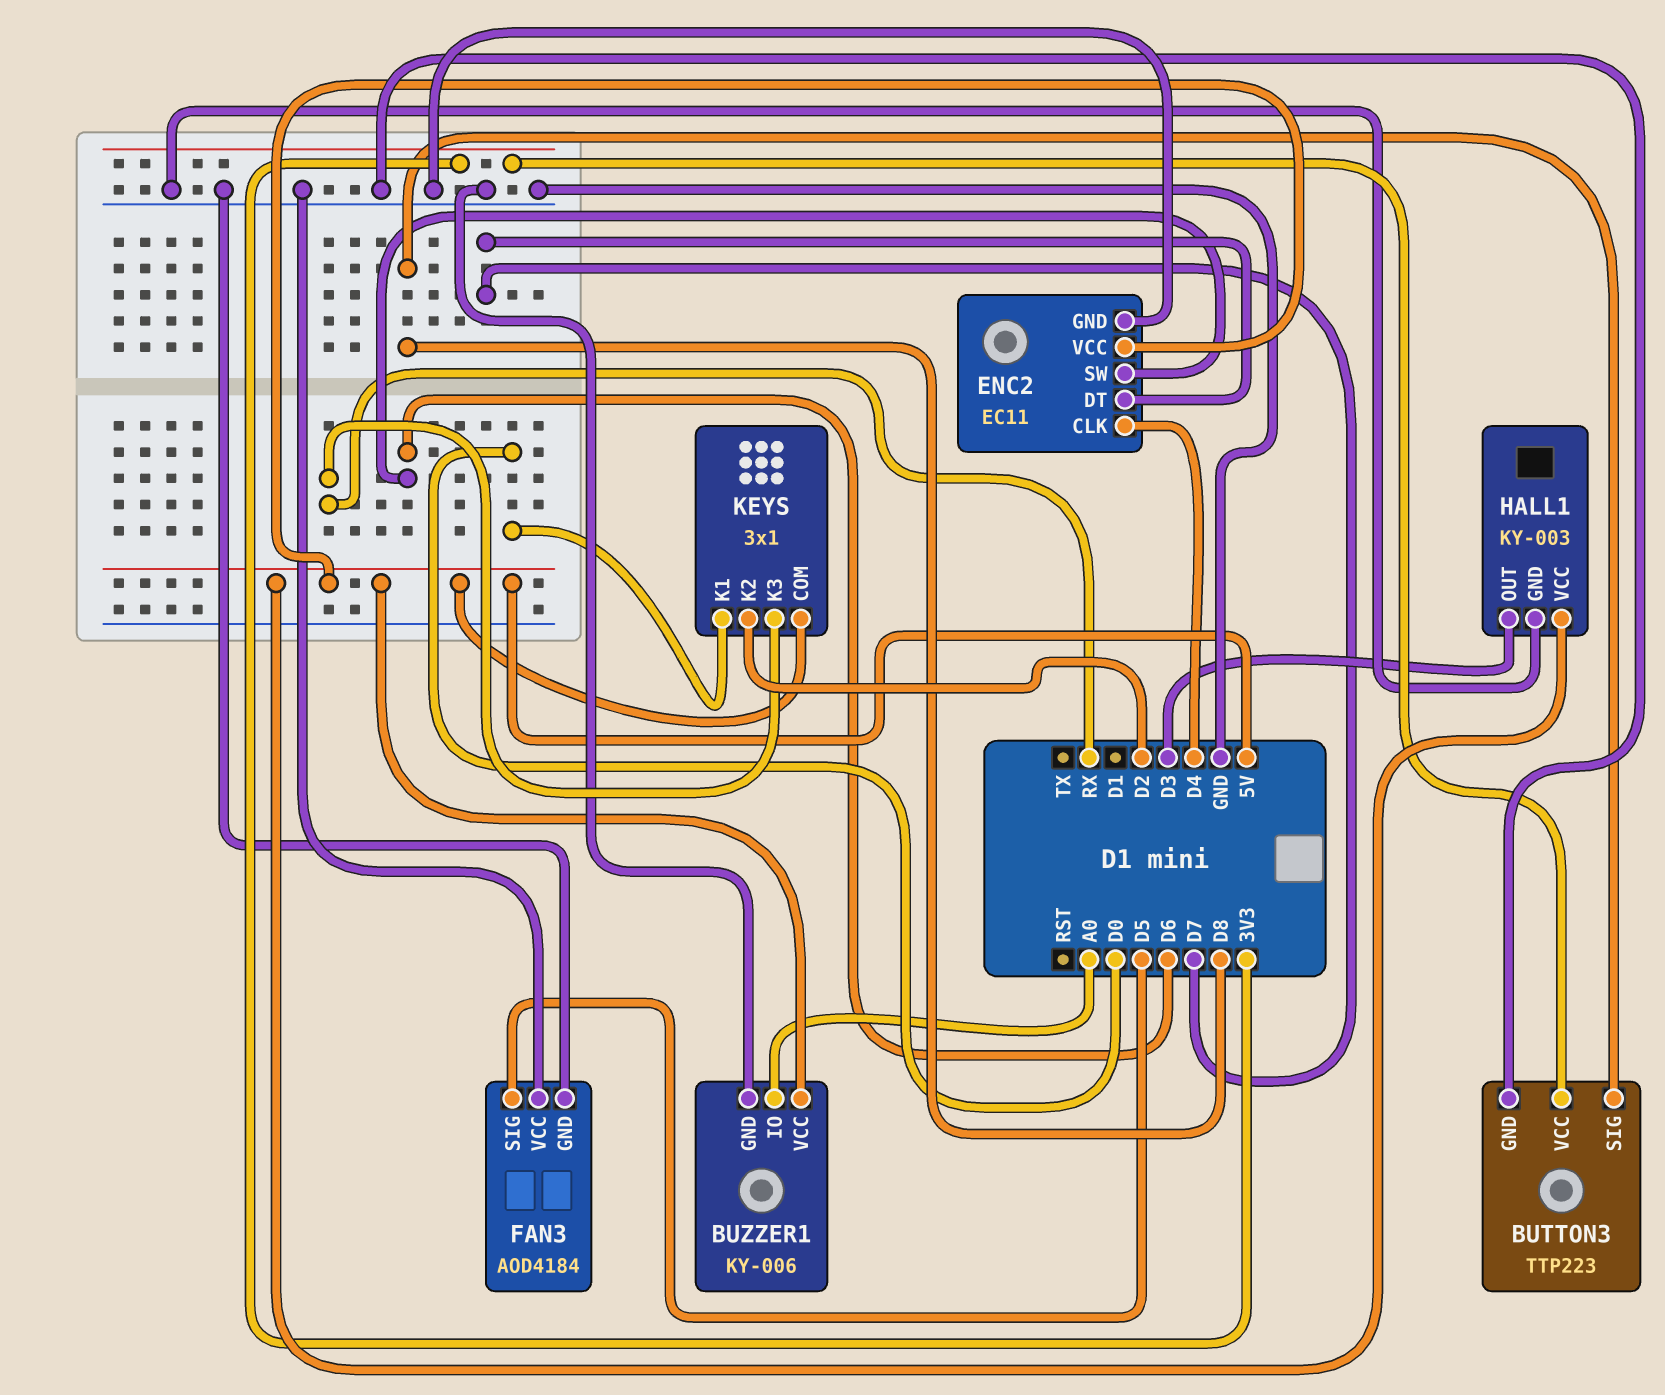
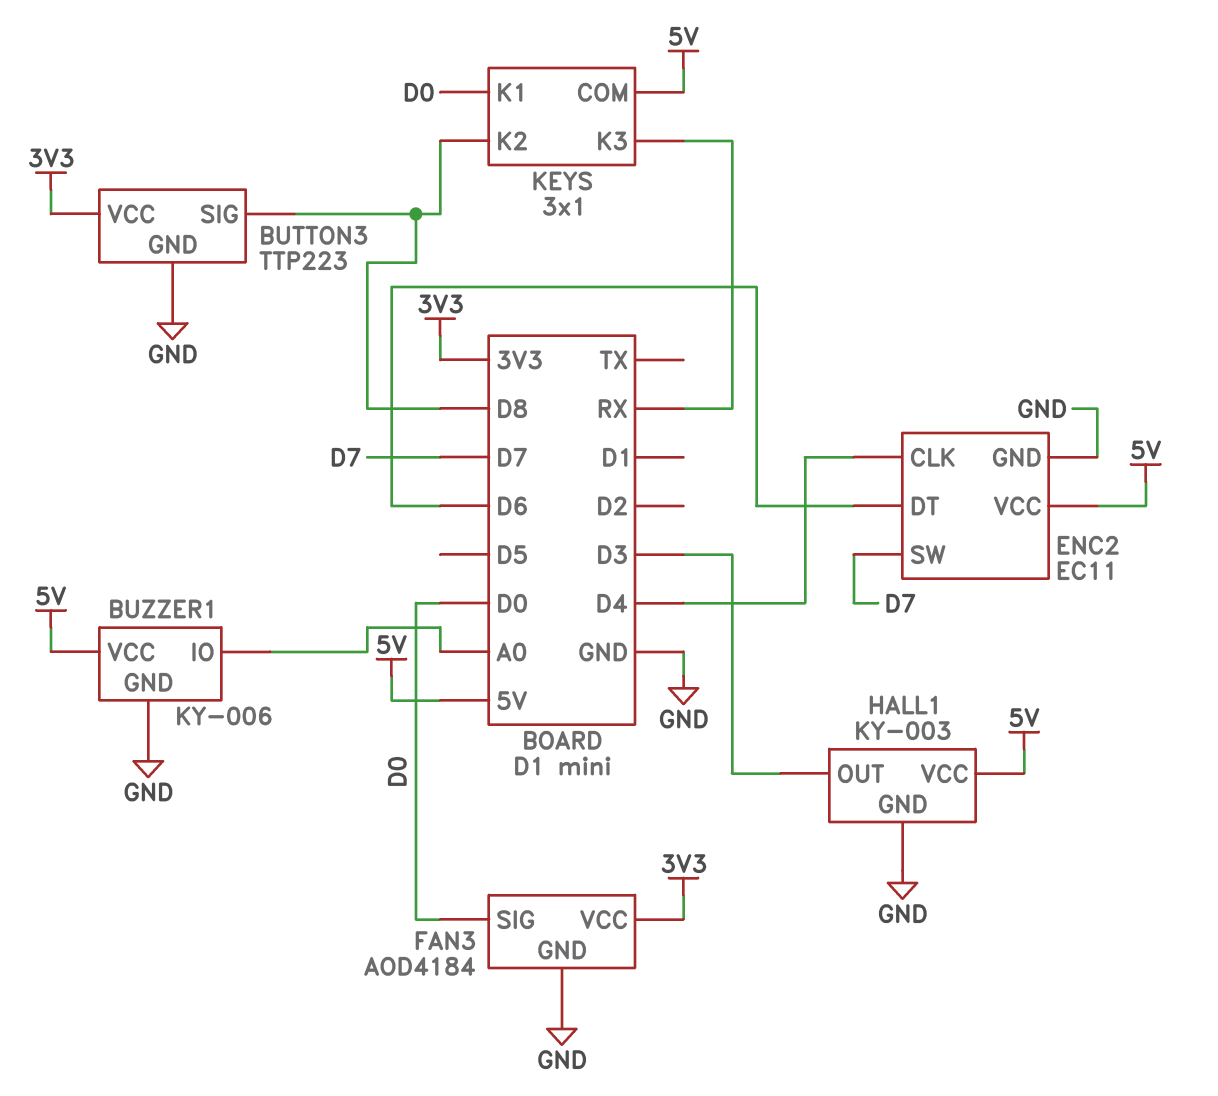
ENC2 pin DT: D7 -> D6
ENC2 pin SW: D6 -> D7
FAN3 pin SIG: D5 -> D0
FAN3 pin VCC: GND -> 3V3
KEYS pin K2: D2 -> D8

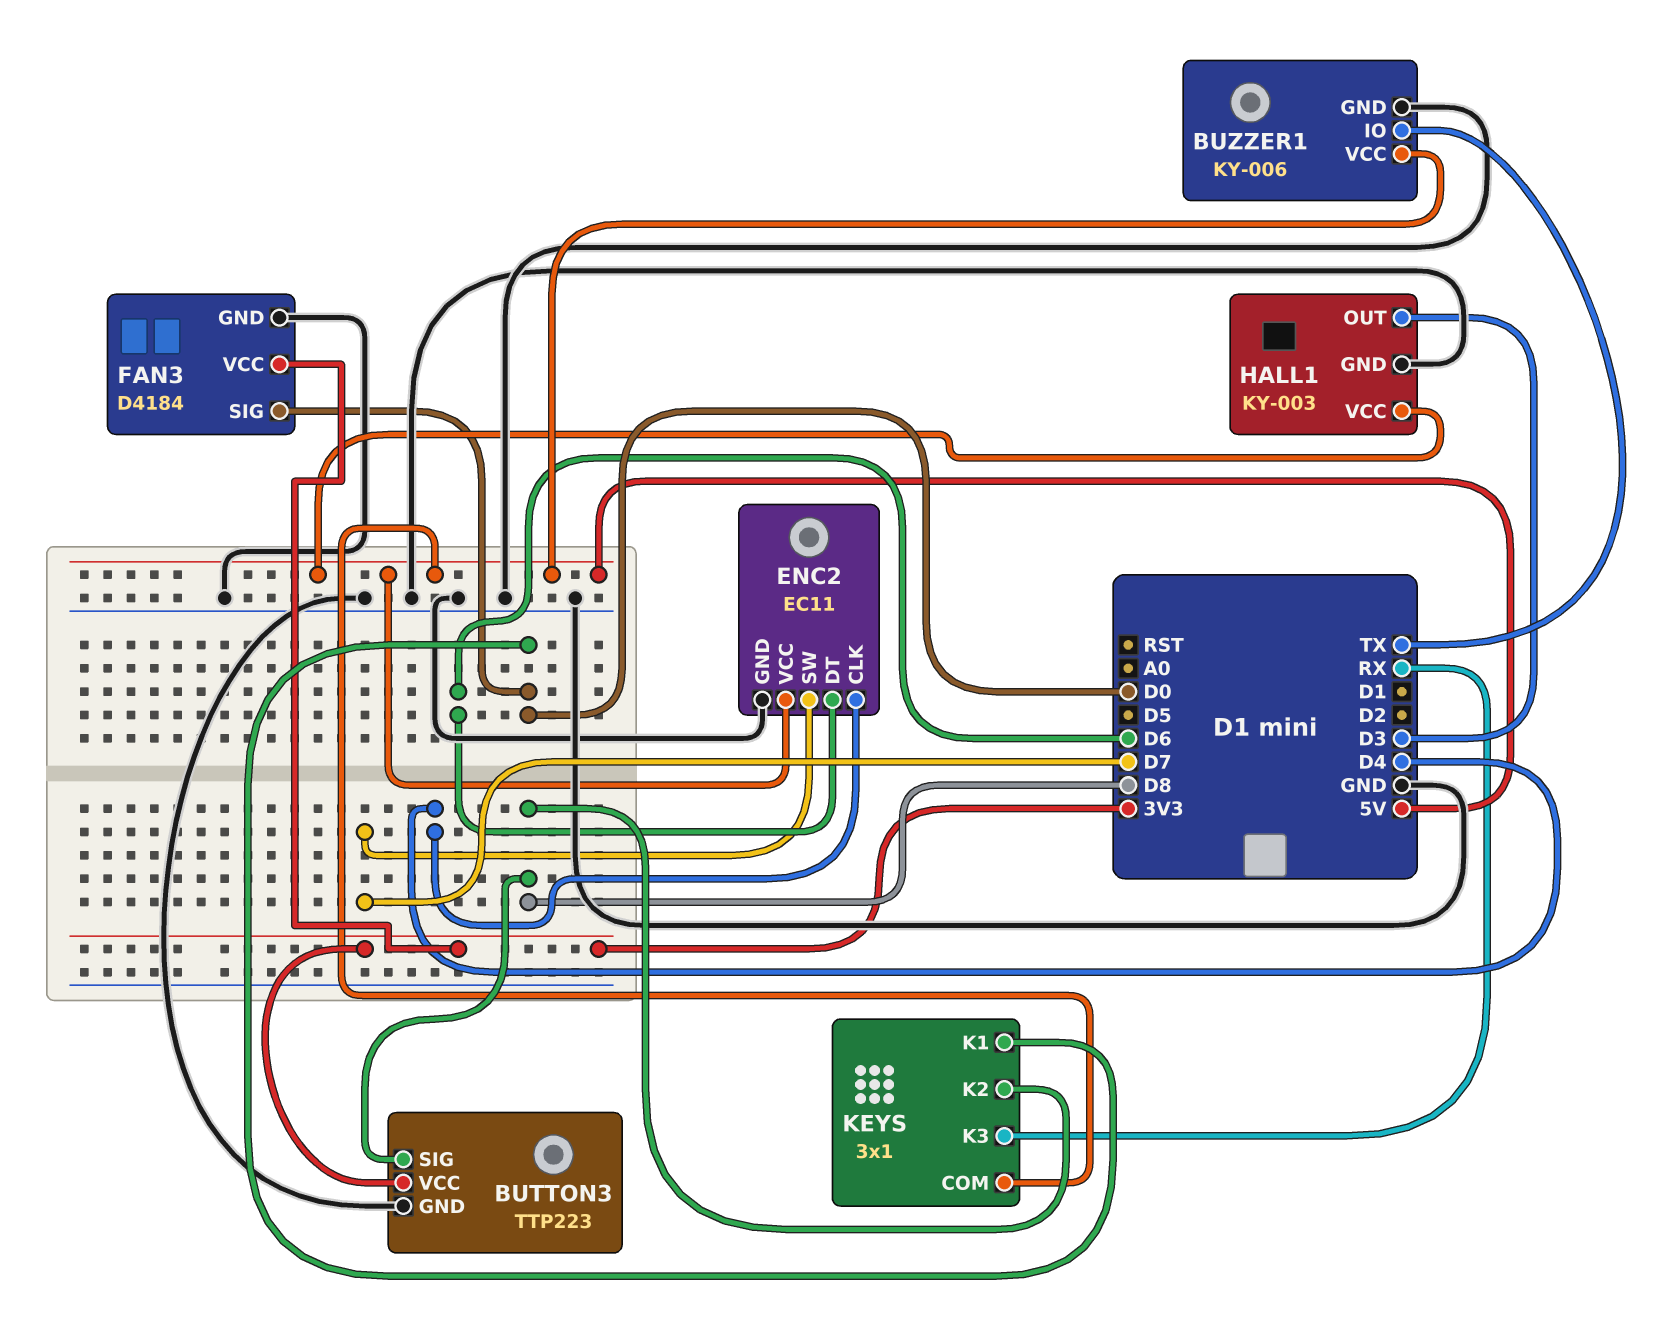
BUZZER1 pin IO: A0 -> TX
FAN3: AOD4184 -> D4184

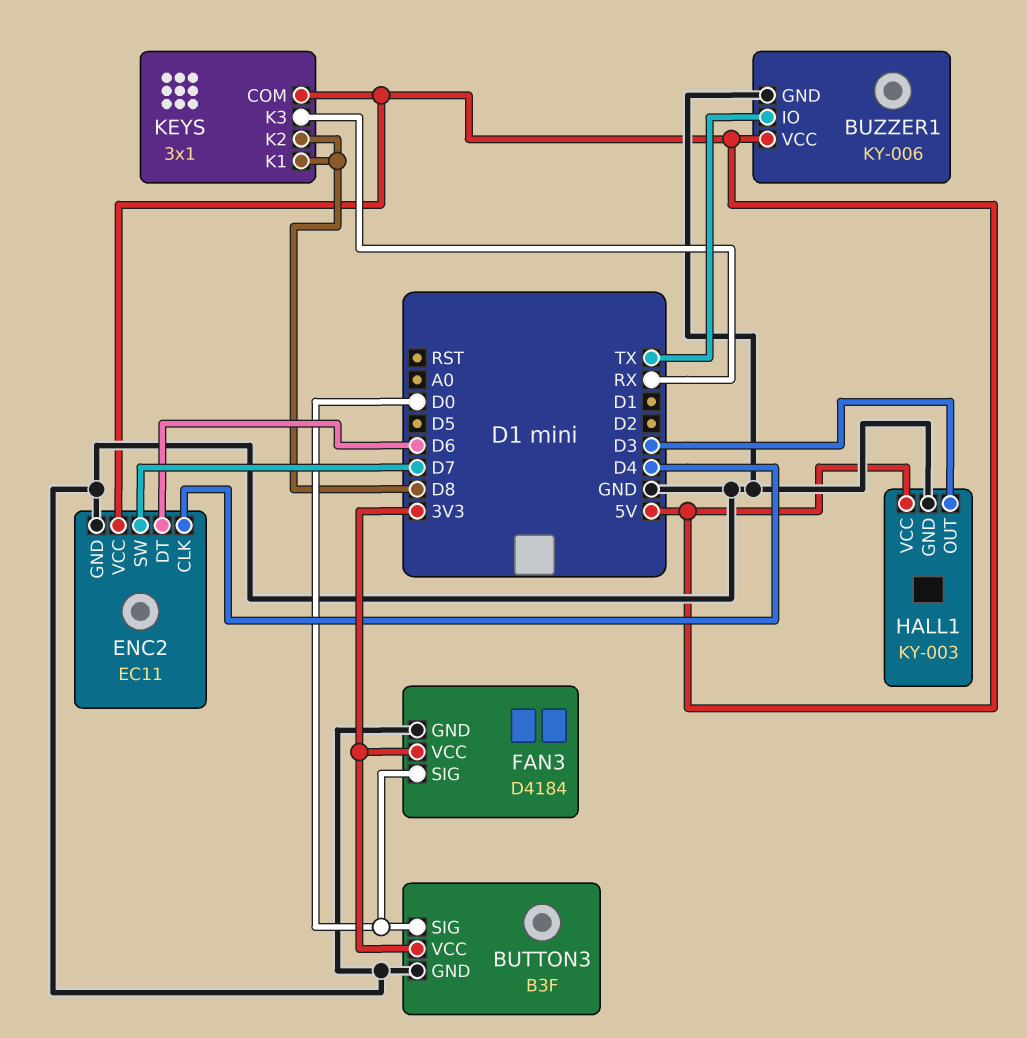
BUTTON3: TTP223 -> B3F
BUTTON3 pin SIG: D8 -> D0
KEYS pin K1: D0 -> D8

